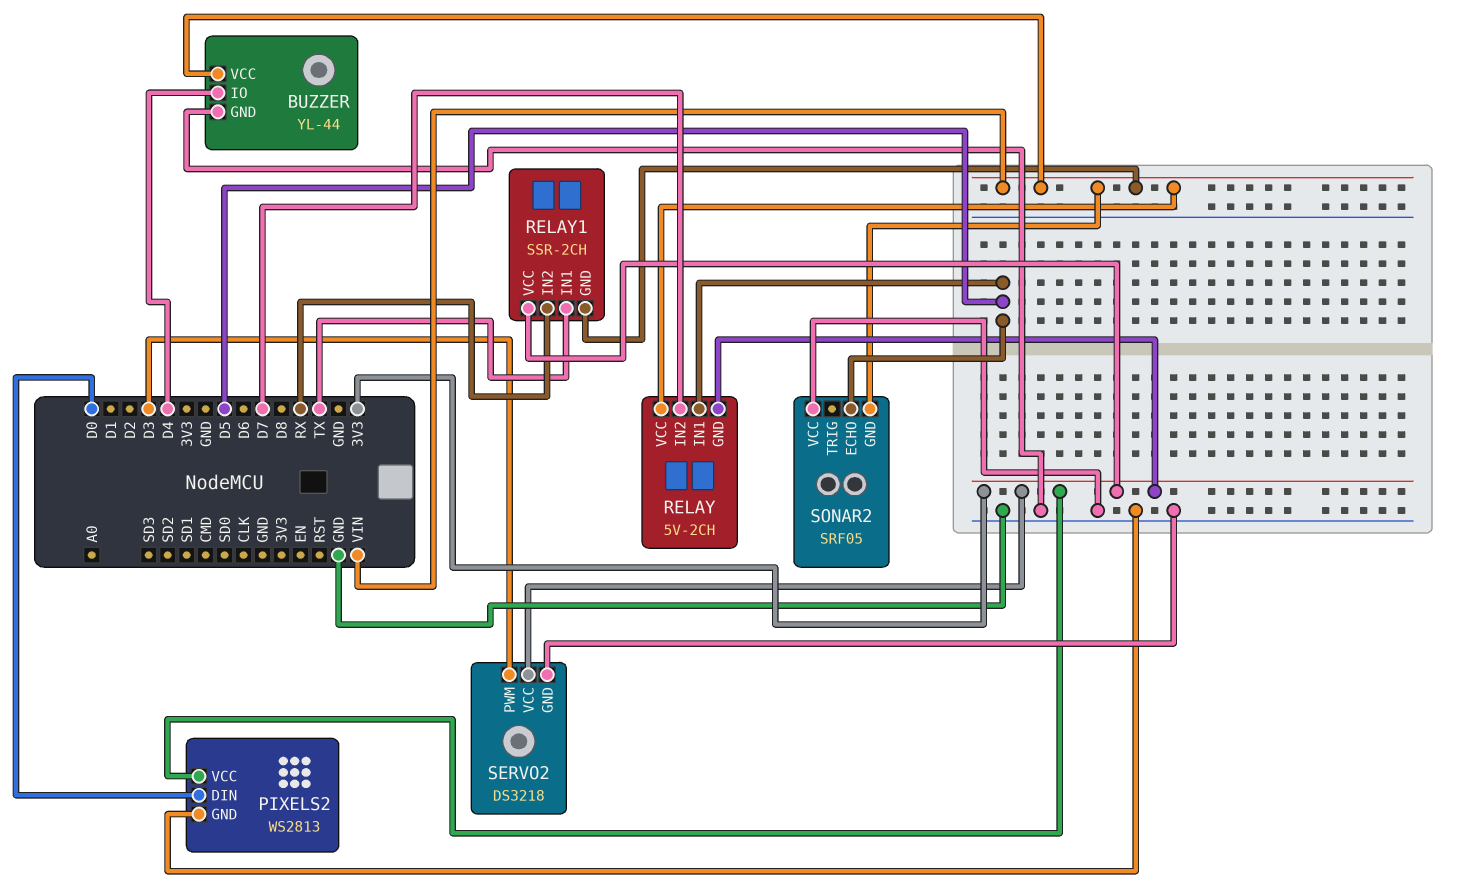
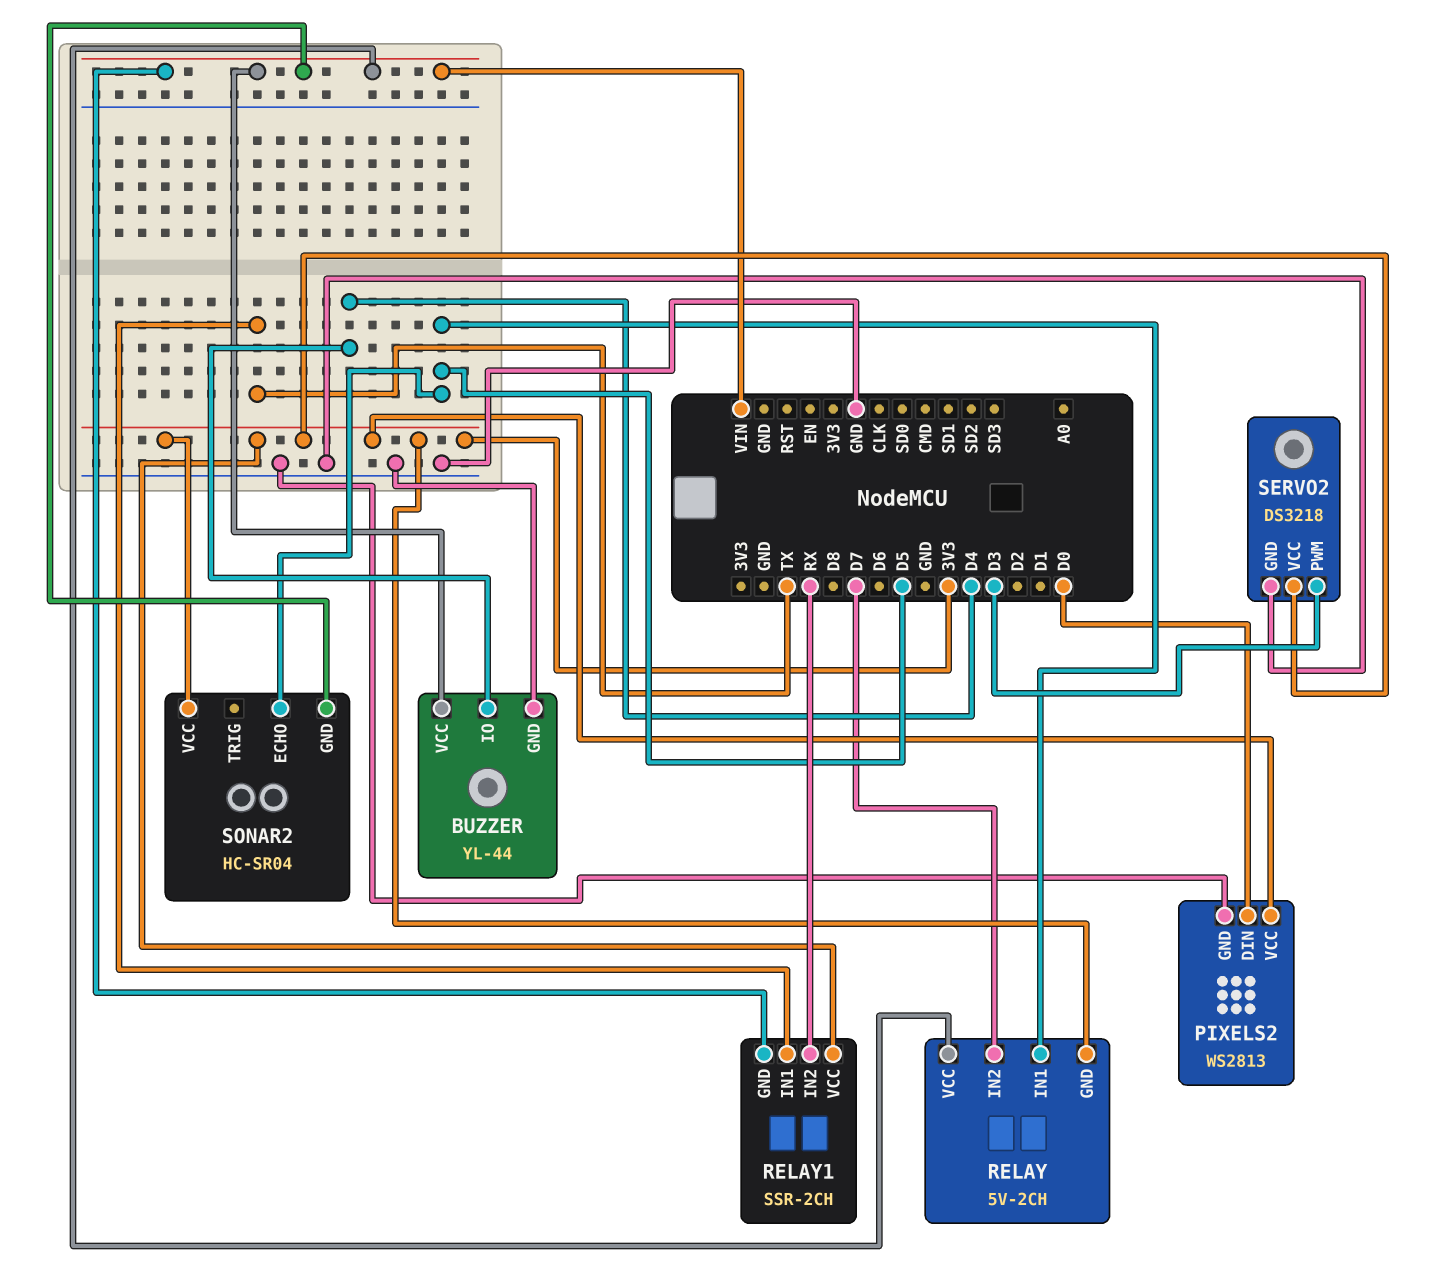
SONAR2: SRF05 -> HC-SR04
SONAR2 pin VCC: GND -> 3V3

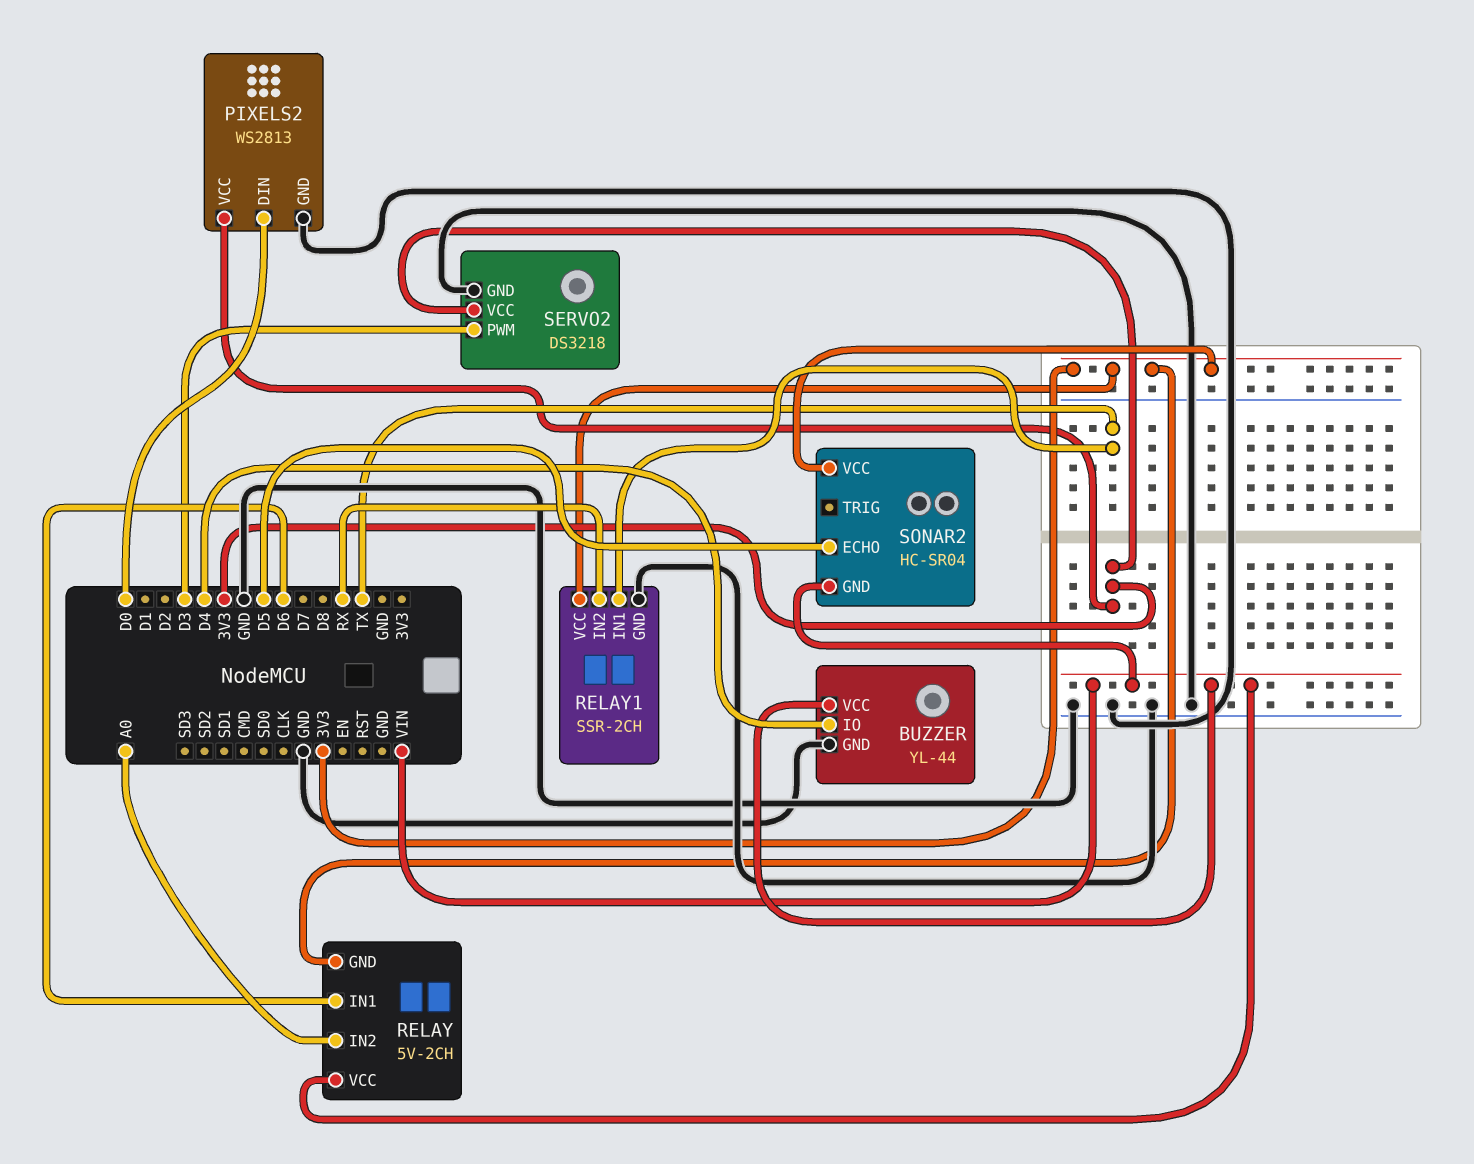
RELAY pin IN1: D5 -> D6
RELAY pin IN2: D7 -> A0
RELAY1 pin GND: VIN -> GND

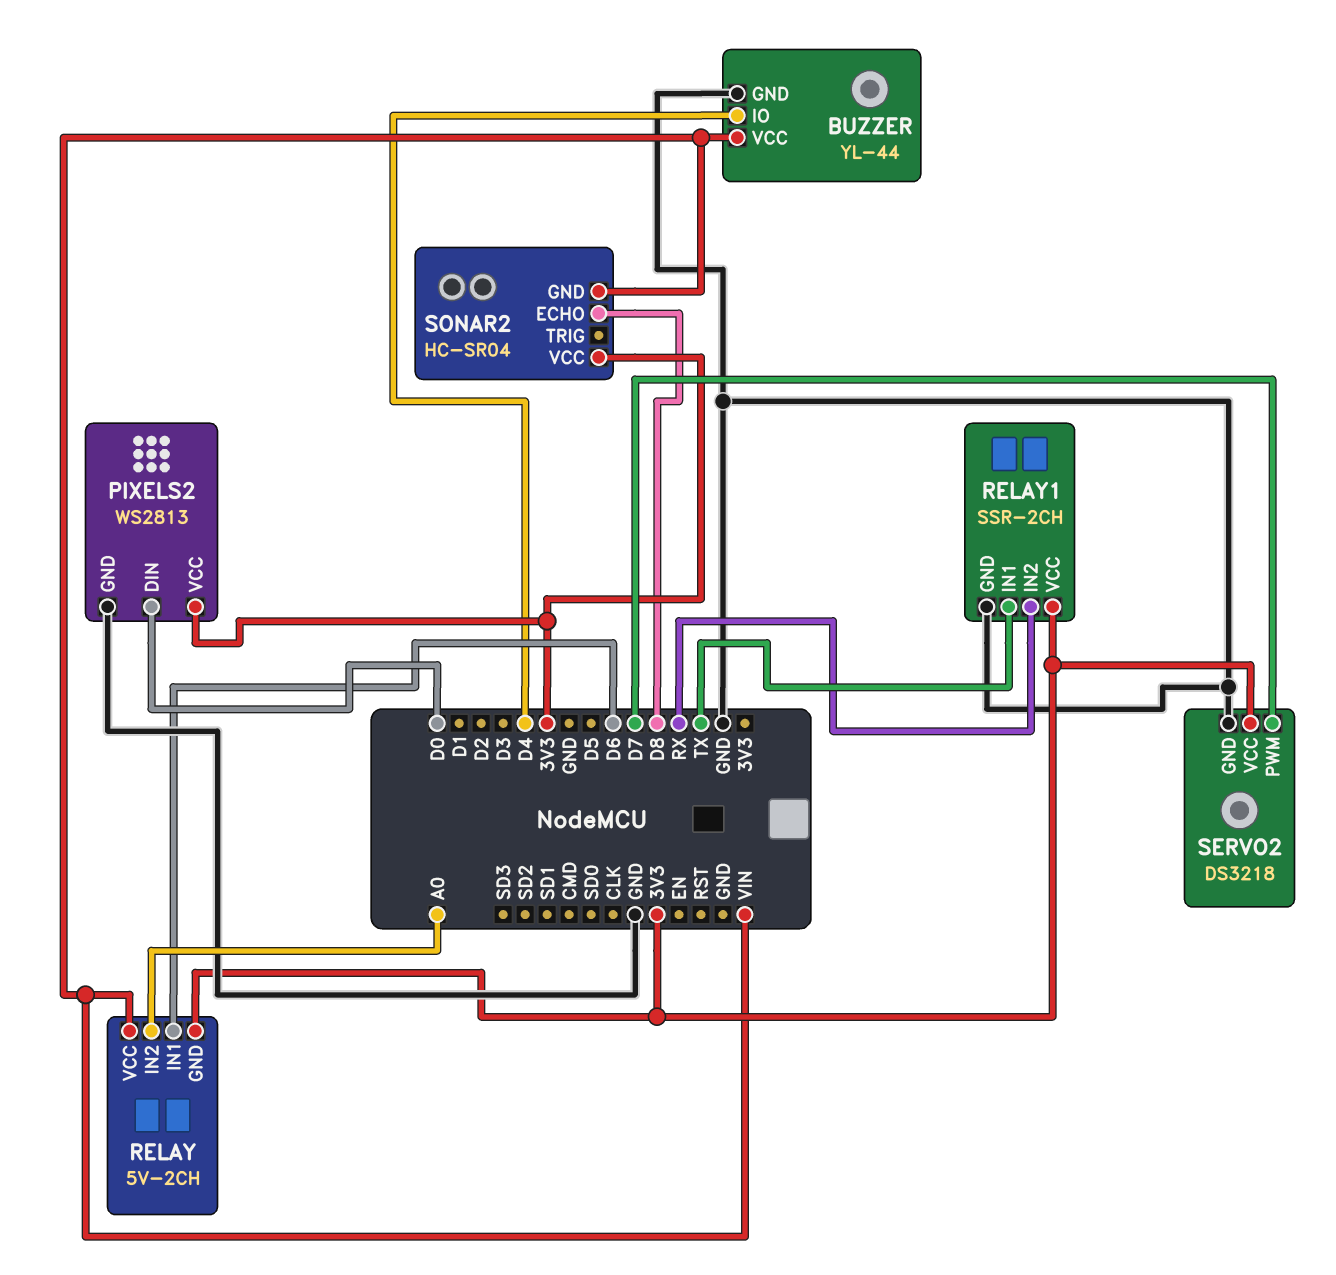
SERVO2 pin PWM: D3 -> D7
SONAR2 pin ECHO: D5 -> D8

